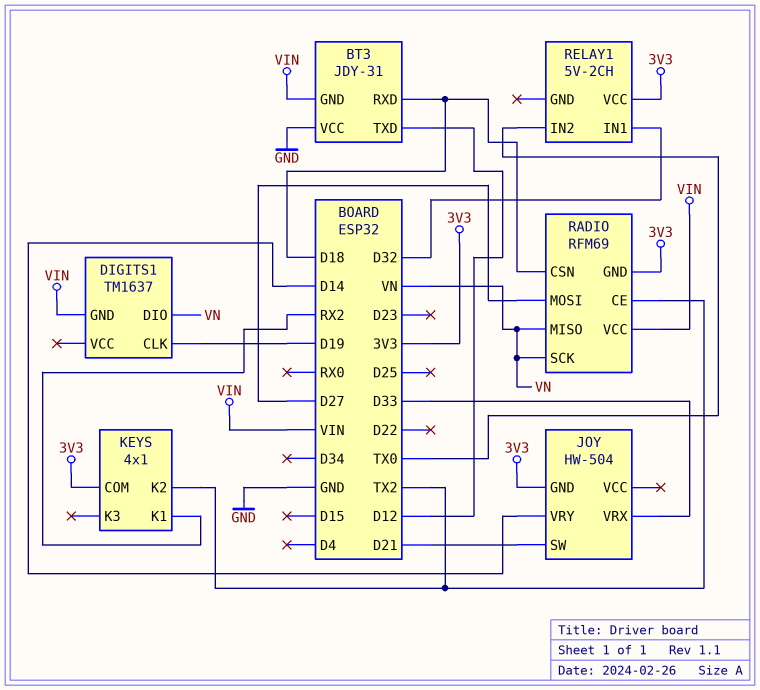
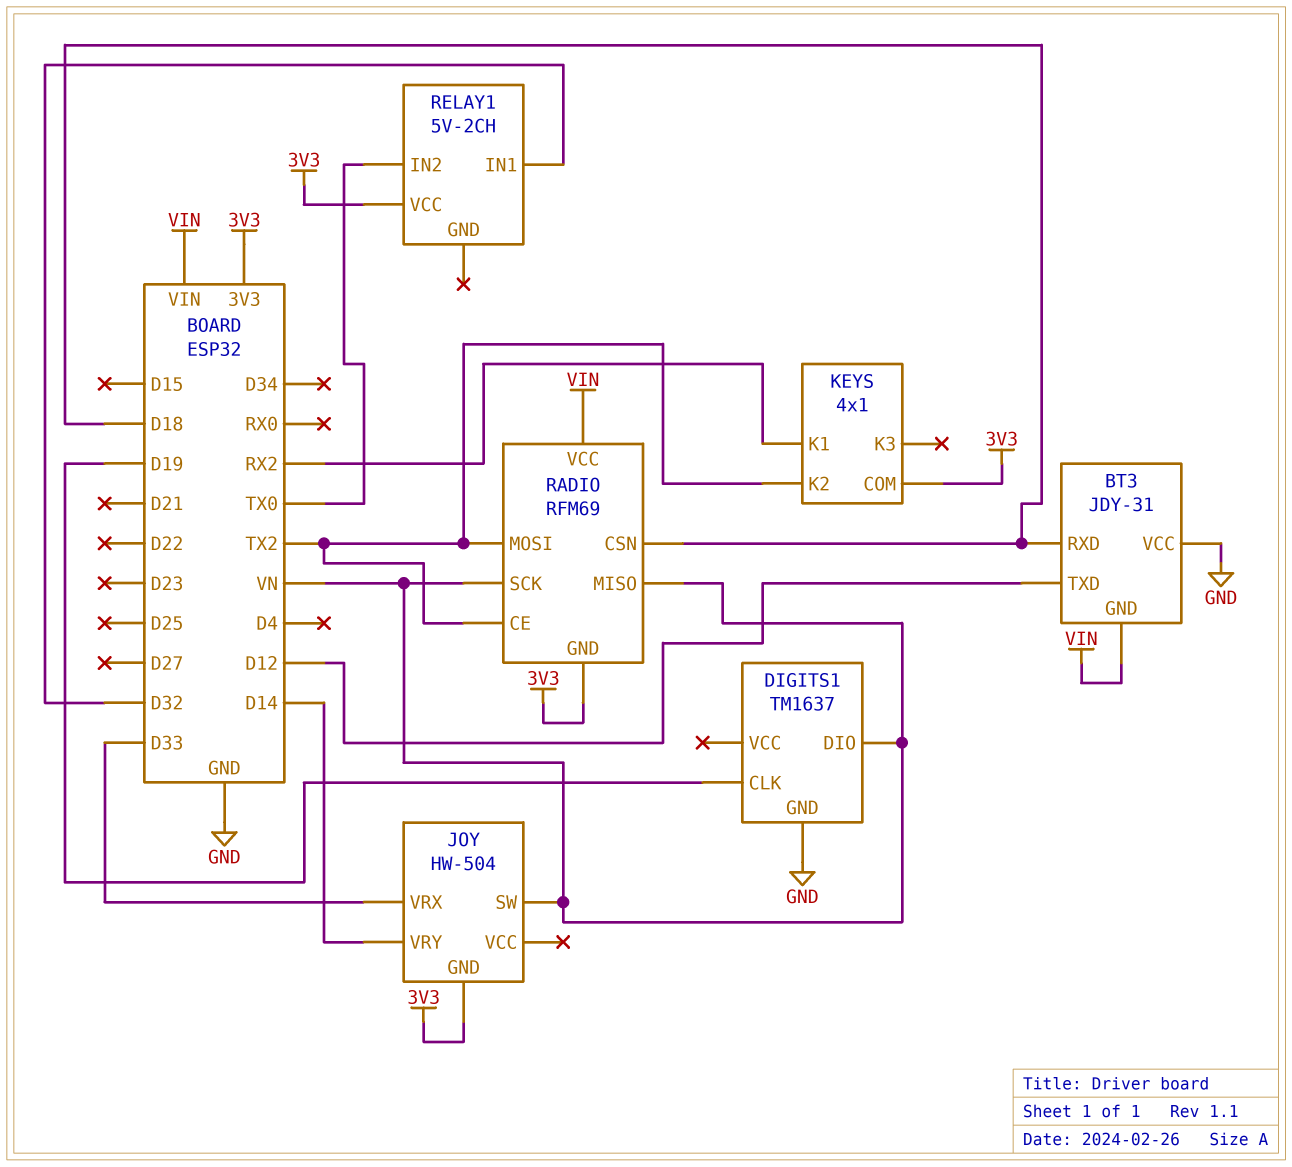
DIGITS1 pin GND: VIN -> GND
JOY pin SW: D21 -> VN
RADIO pin MOSI: D27 -> TX2

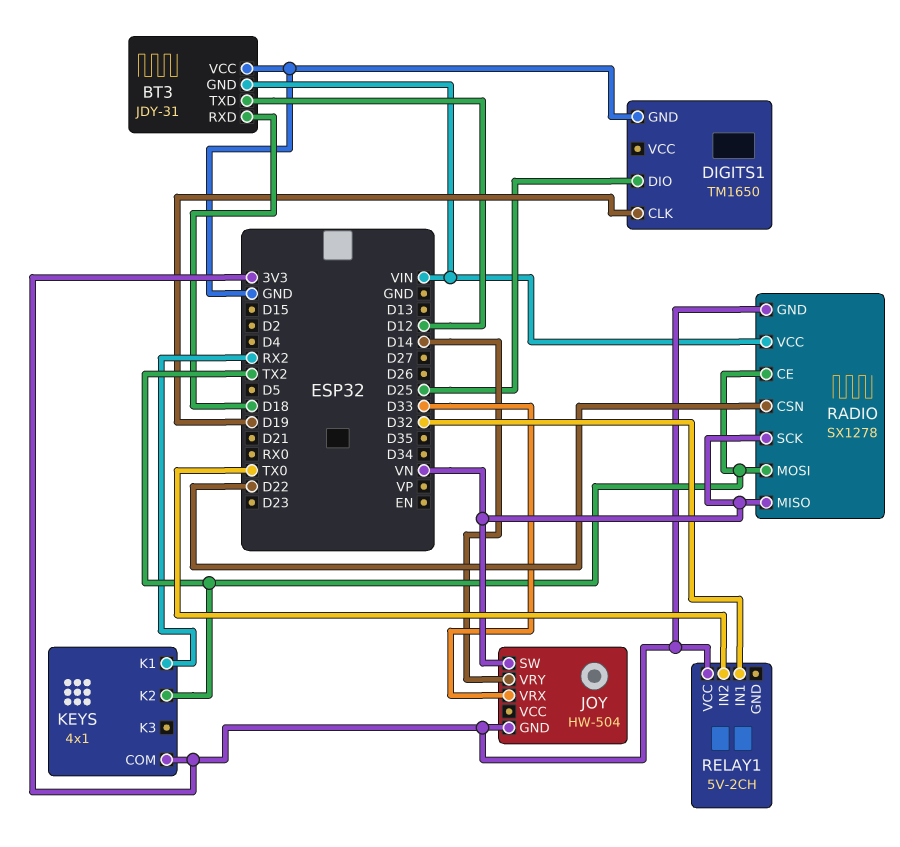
DIGITS1: TM1637 -> TM1650
DIGITS1 pin DIO: VN -> D25
RADIO: RFM69 -> SX1278
RADIO pin CSN: D18 -> D22

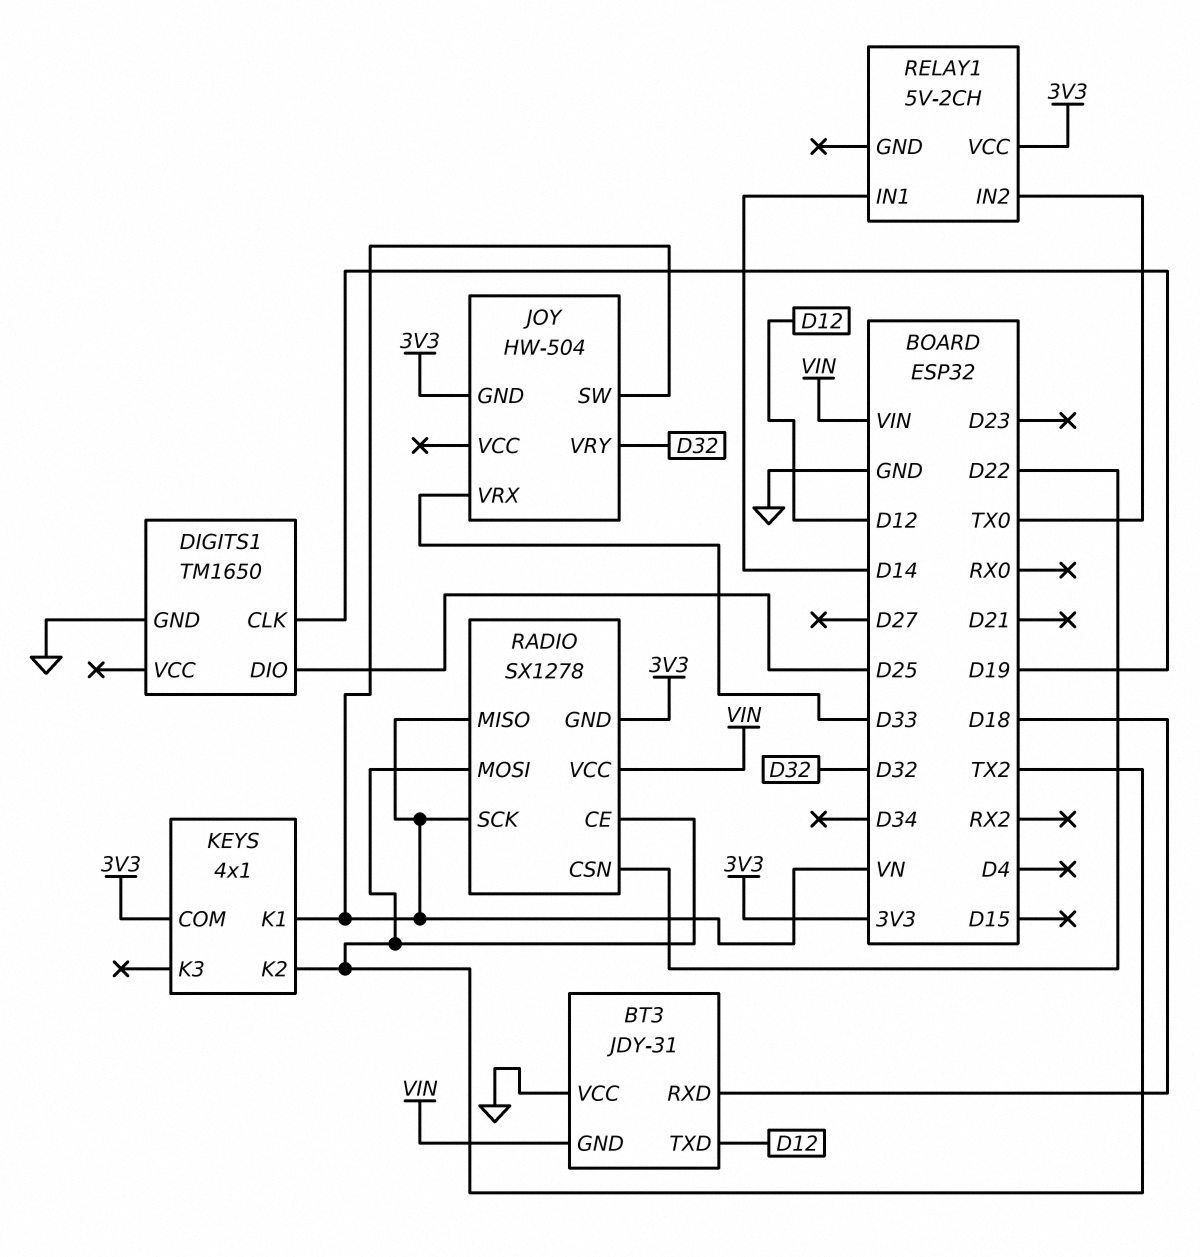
JOY pin VRY: D14 -> D32
KEYS pin K1: RX2 -> VN
RELAY1 pin IN1: D32 -> D14

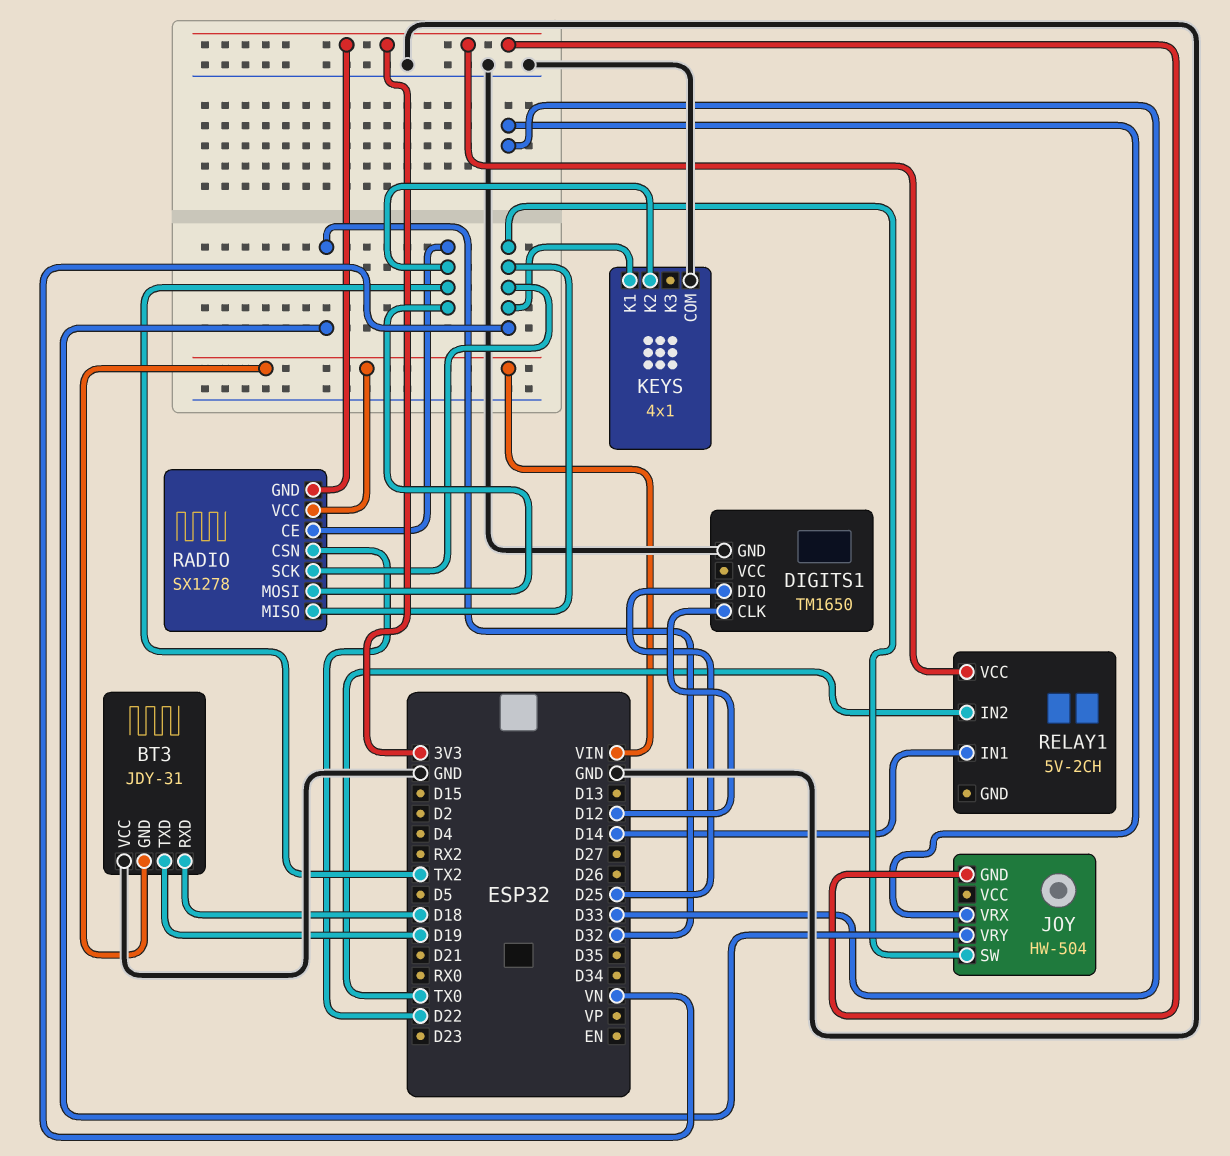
BT3 pin TXD: D12 -> D19
DIGITS1 pin CLK: D19 -> D12
KEYS pin COM: 3V3 -> GND

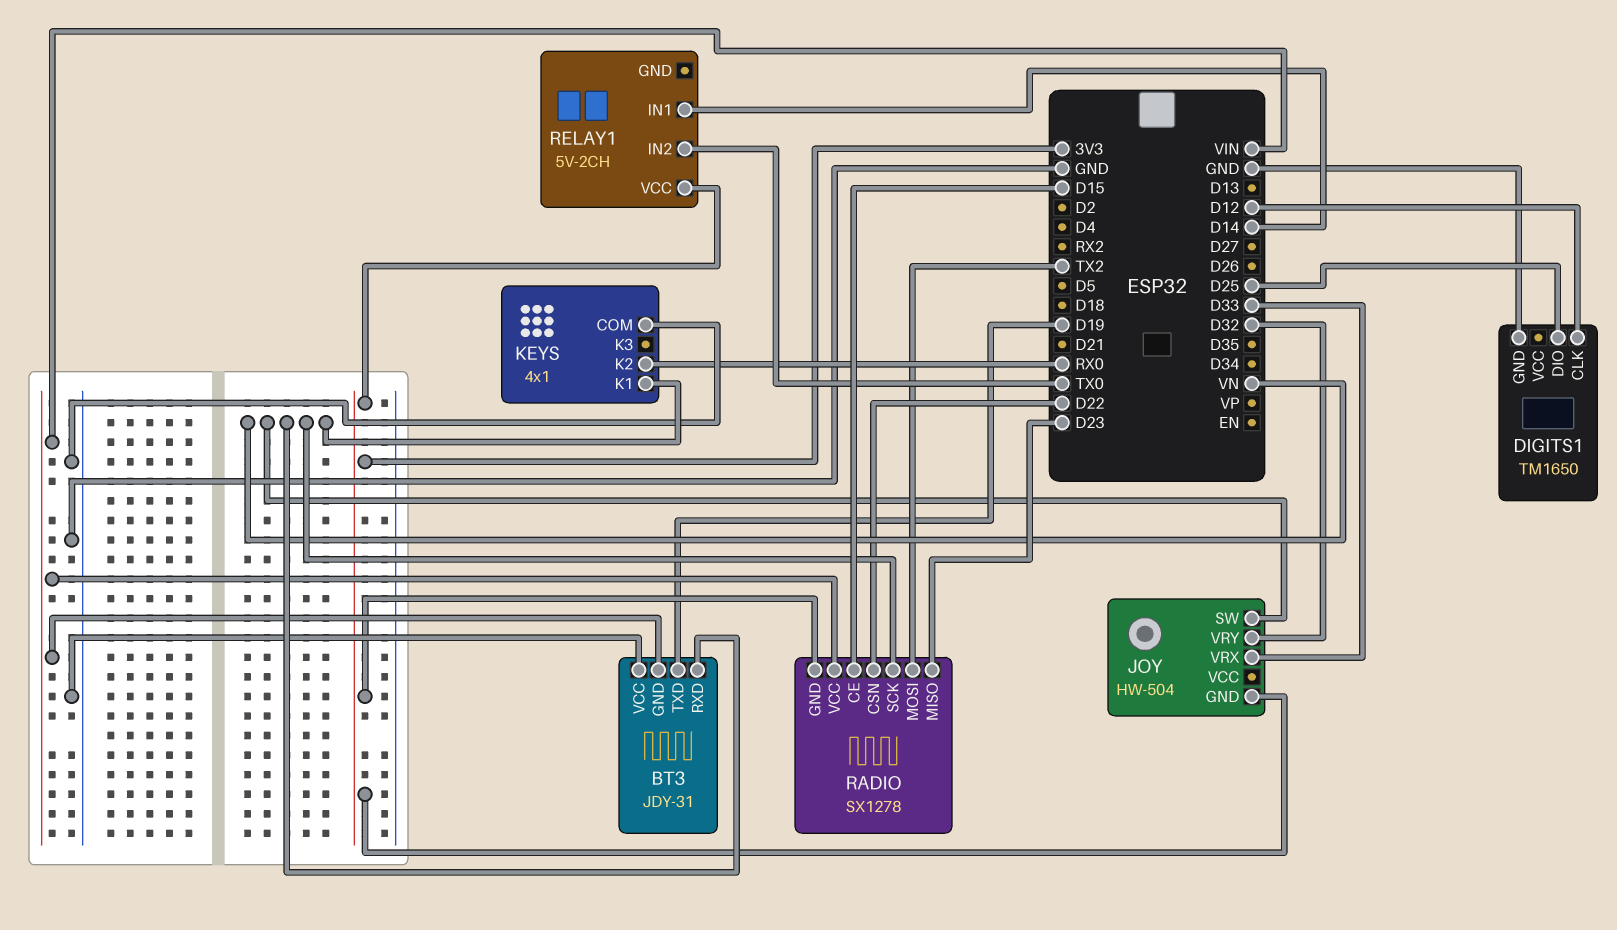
BT3 pin RXD: D18 -> VN
KEYS pin K2: TX2 -> RX0
RADIO pin CE: TX2 -> D15
RADIO pin MISO: VN -> D23

